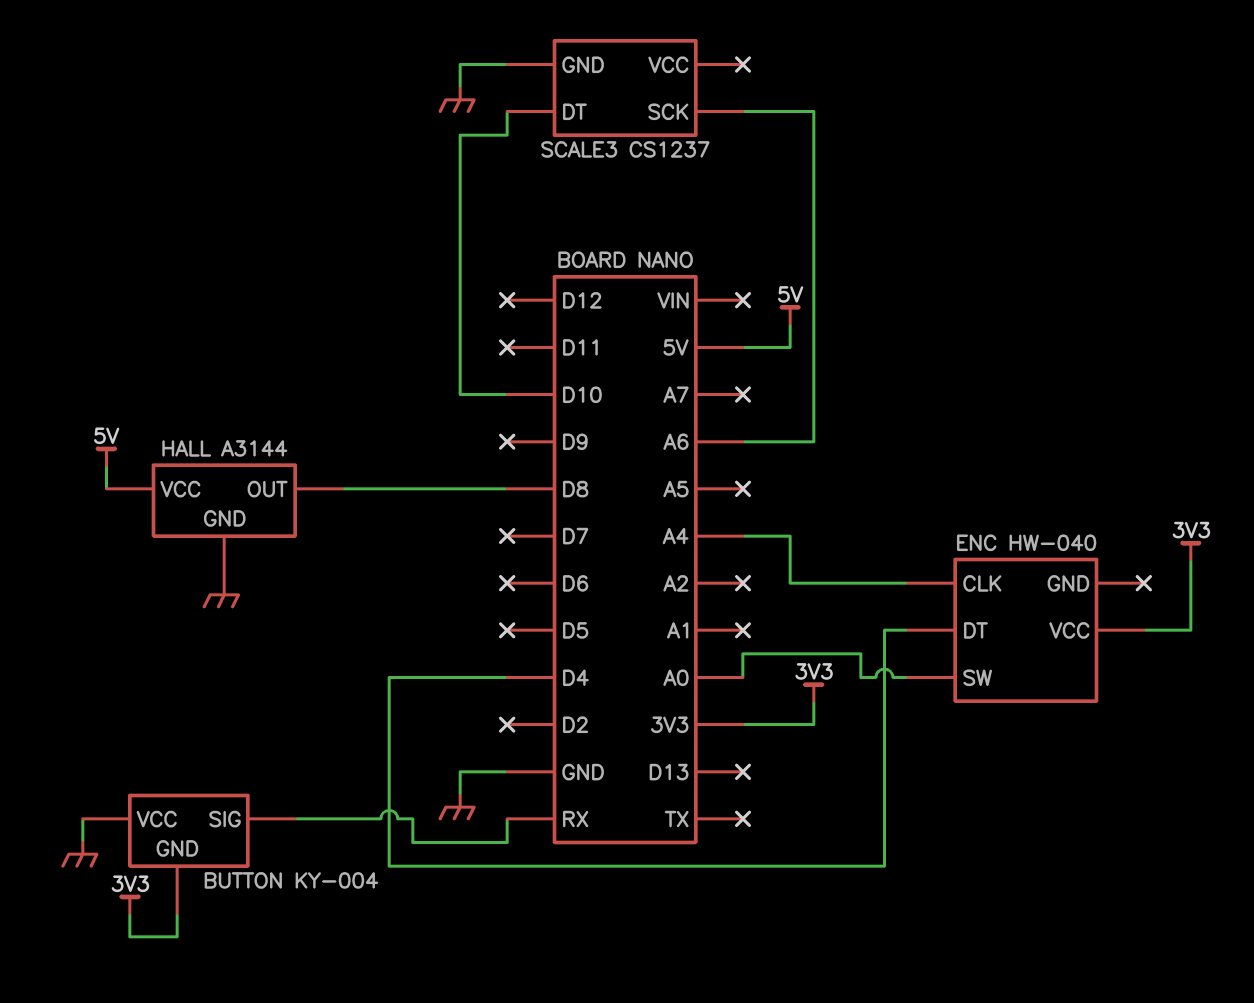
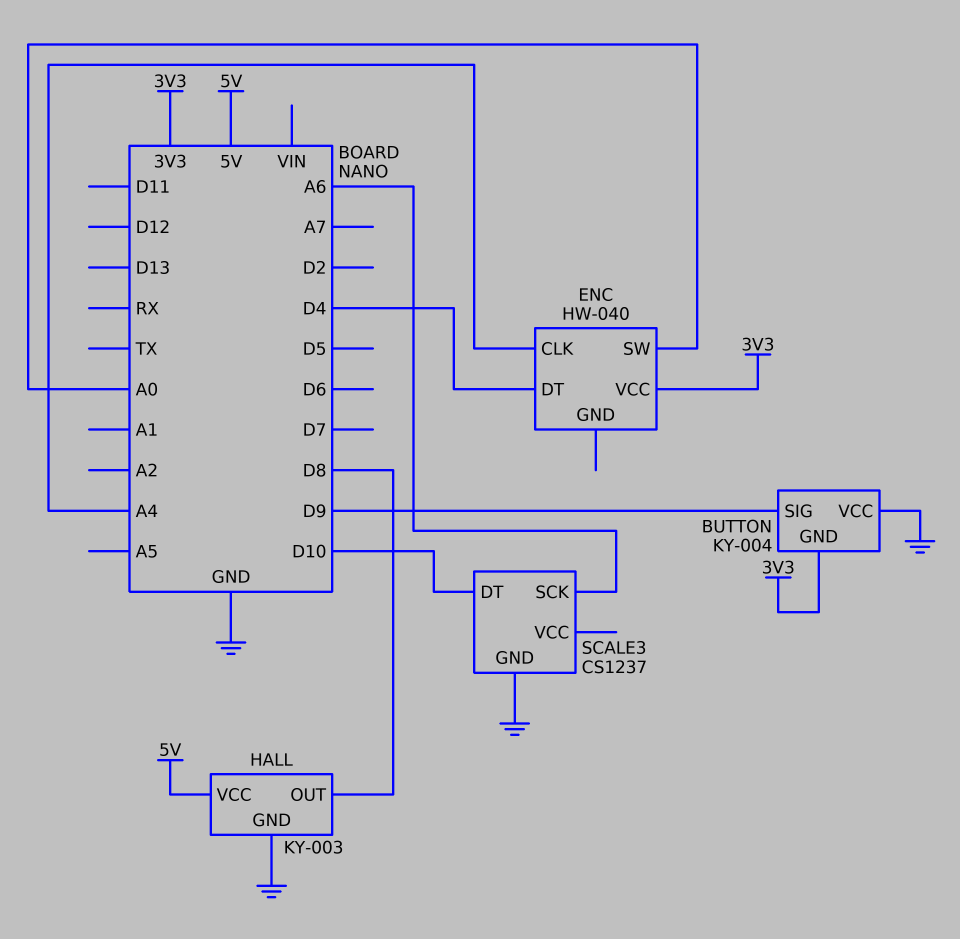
BUTTON pin SIG: RX -> D9
HALL: A3144 -> KY-003

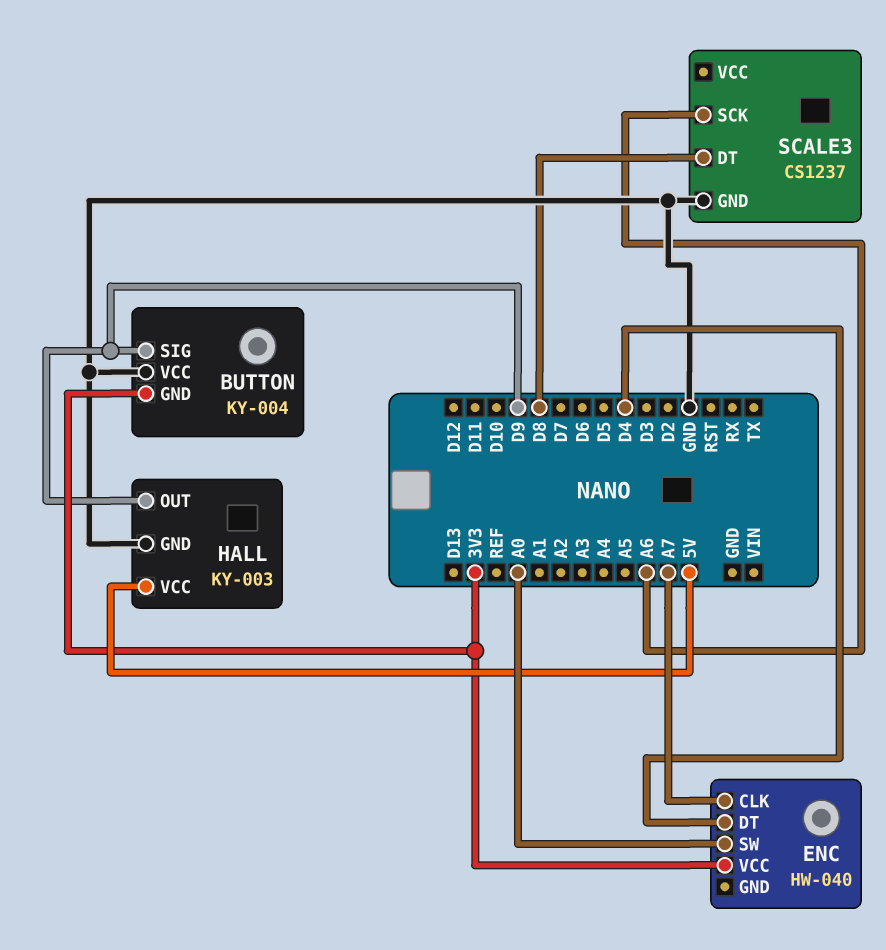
ENC pin CLK: A4 -> A7
HALL pin OUT: D8 -> D9
SCALE3 pin DT: D10 -> D8

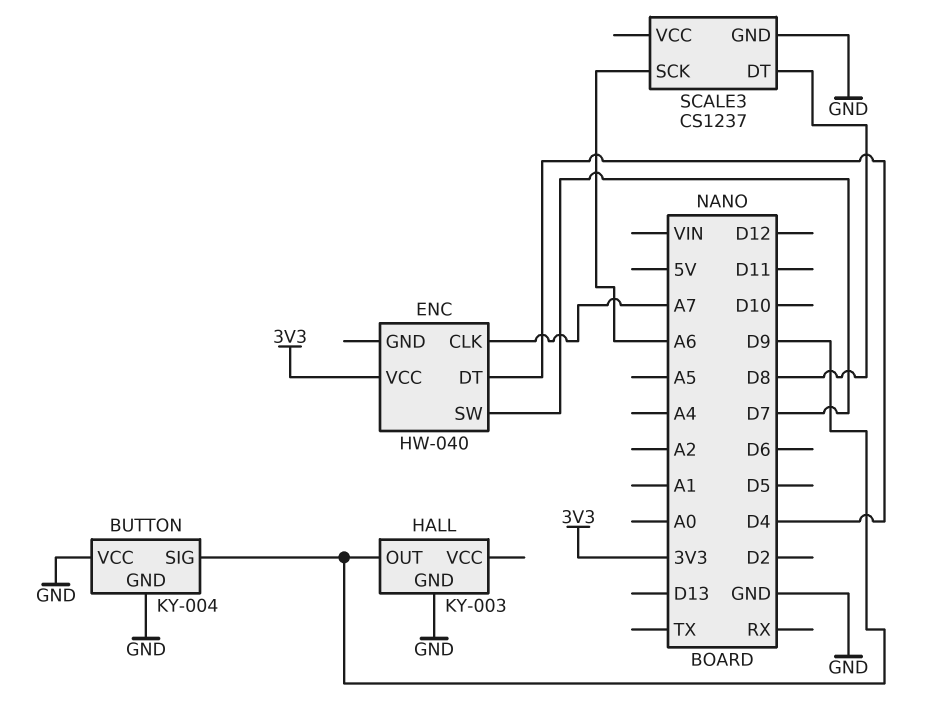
BUTTON pin GND: 3V3 -> GND
ENC pin SW: A0 -> D7
HALL pin VCC: 5V -> none

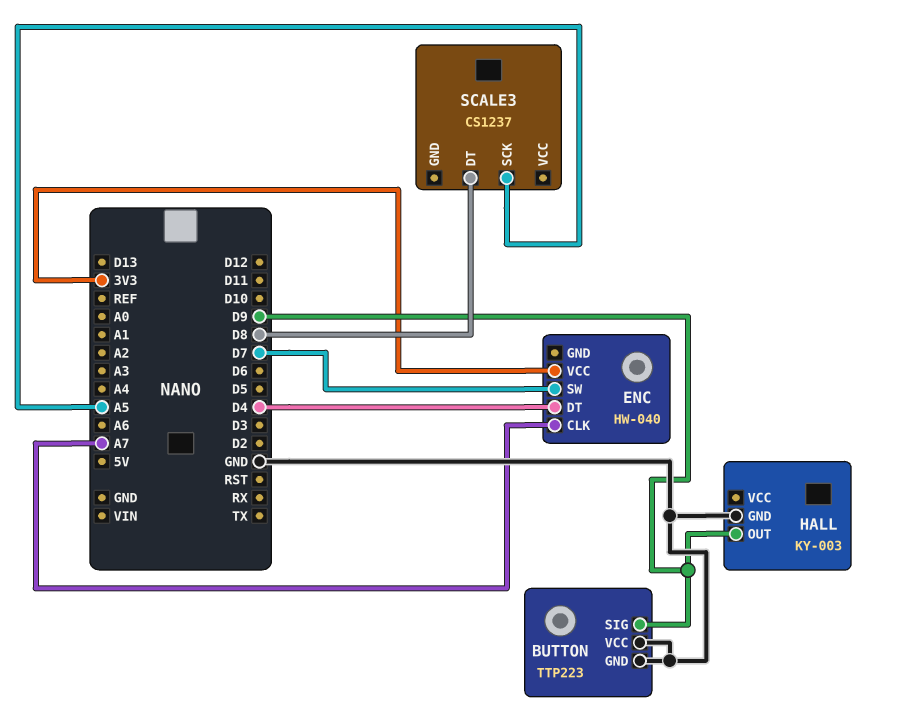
BUTTON: KY-004 -> TTP223
SCALE3 pin GND: GND -> none
SCALE3 pin SCK: A6 -> A5

